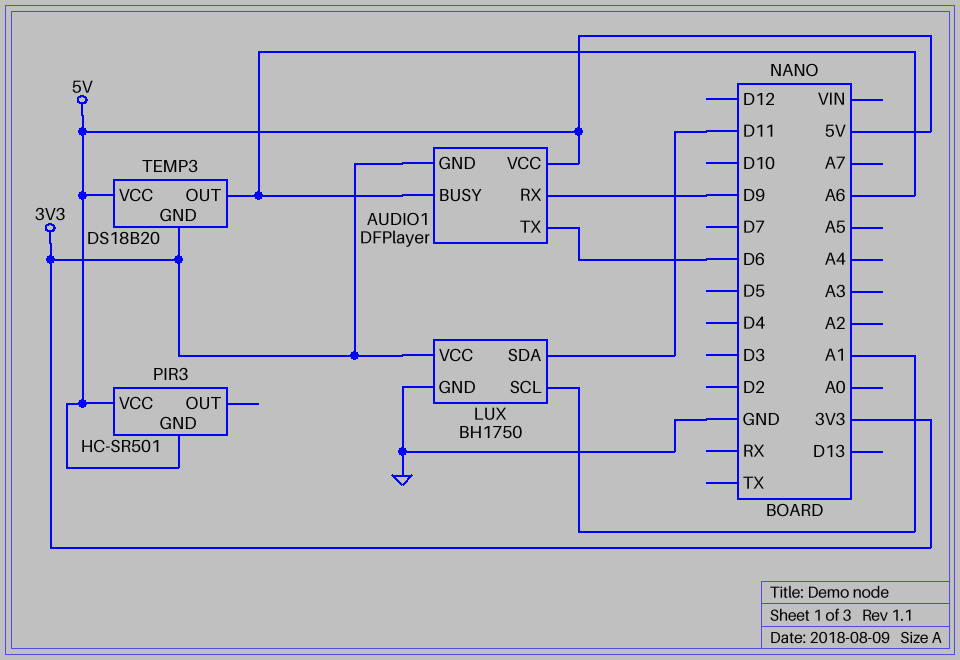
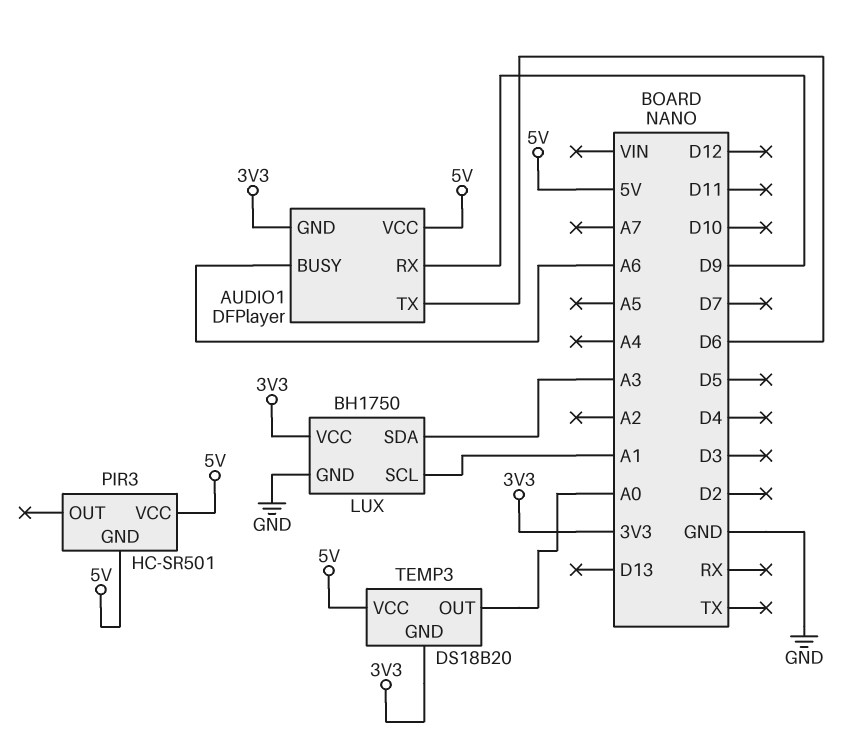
LUX pin SDA: D11 -> A3
TEMP3 pin OUT: A6 -> A0

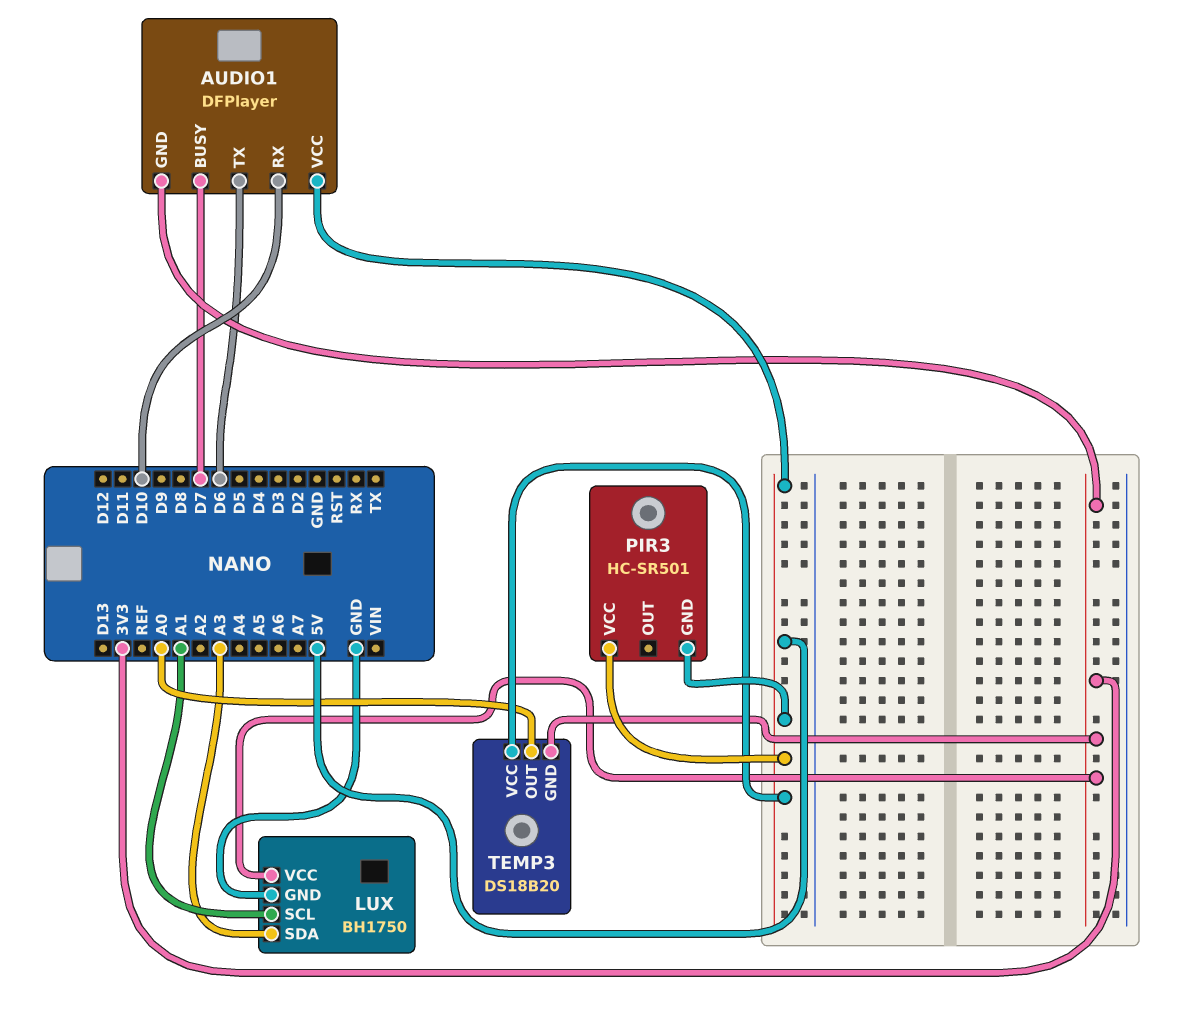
AUDIO1 pin BUSY: A6 -> D7
AUDIO1 pin RX: D9 -> D10

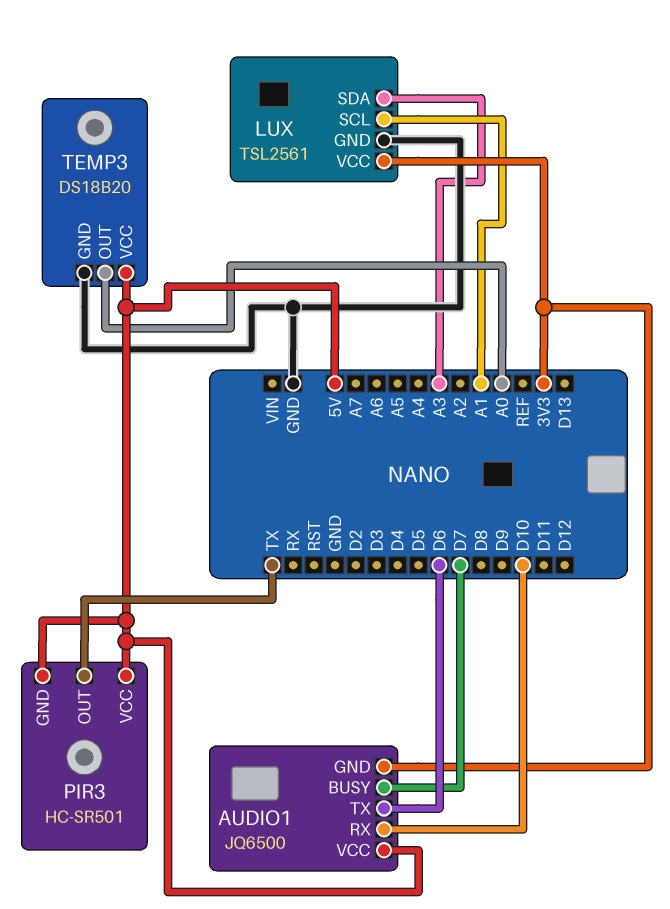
AUDIO1: DFPlayer -> JQ6500
LUX: BH1750 -> TSL2561
PIR3 pin OUT: none -> TX
TEMP3 pin GND: 3V3 -> GND

